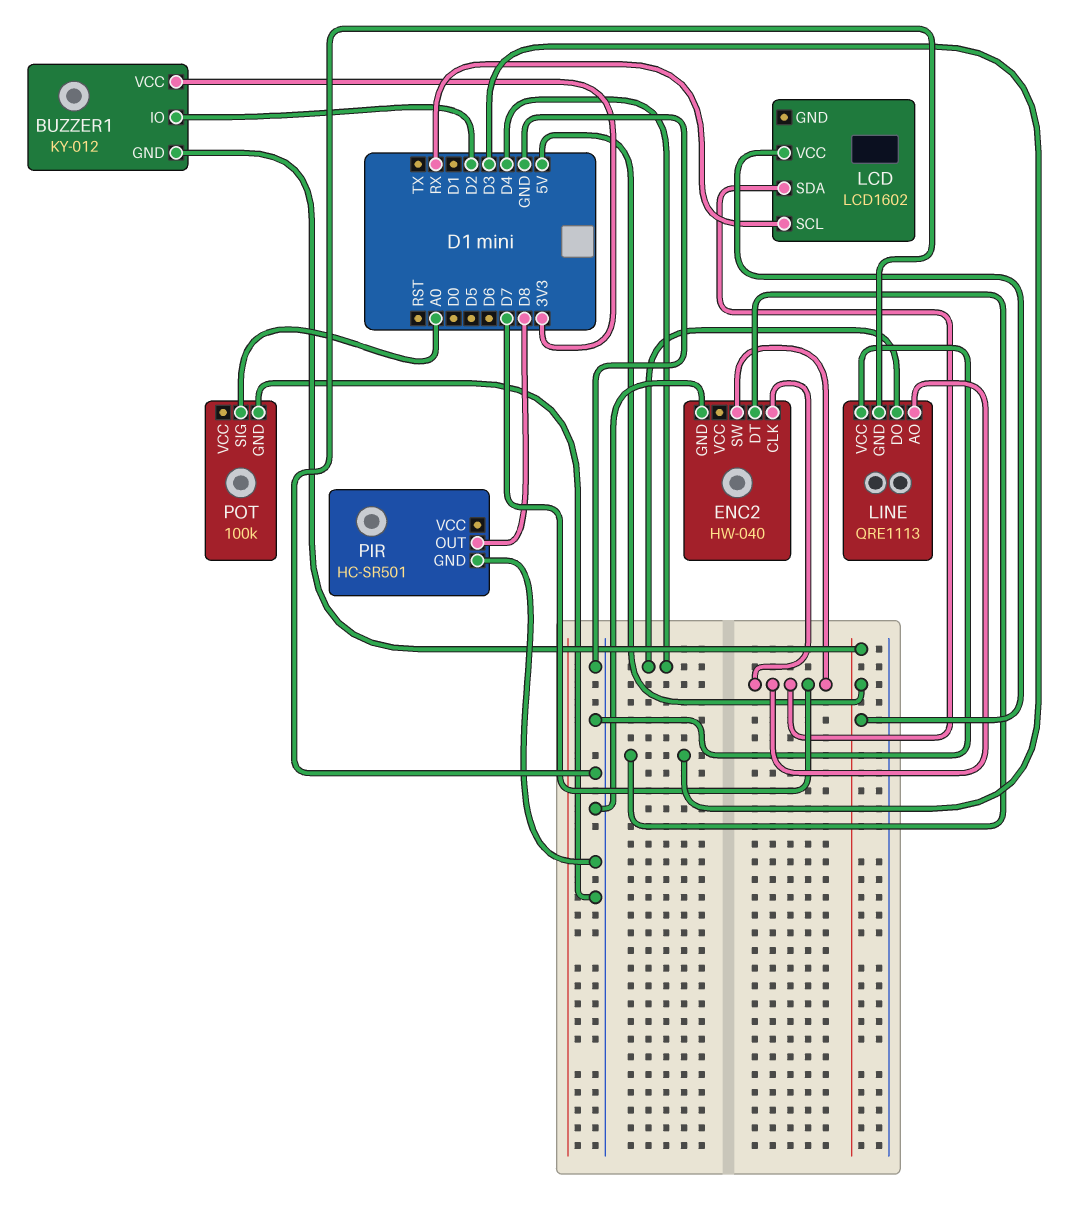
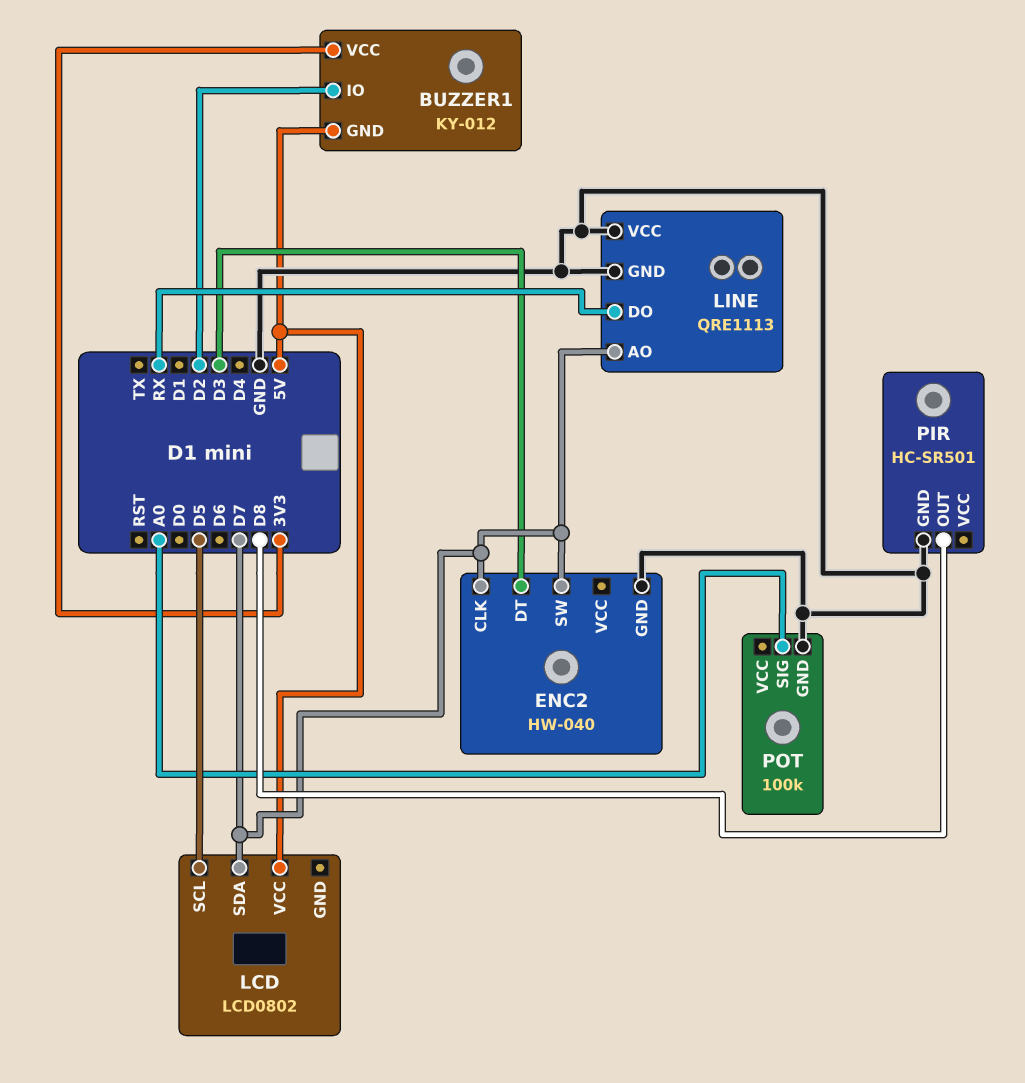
LCD: LCD1602 -> LCD0802
LCD pin SCL: RX -> D5
LINE pin DO: D4 -> RX

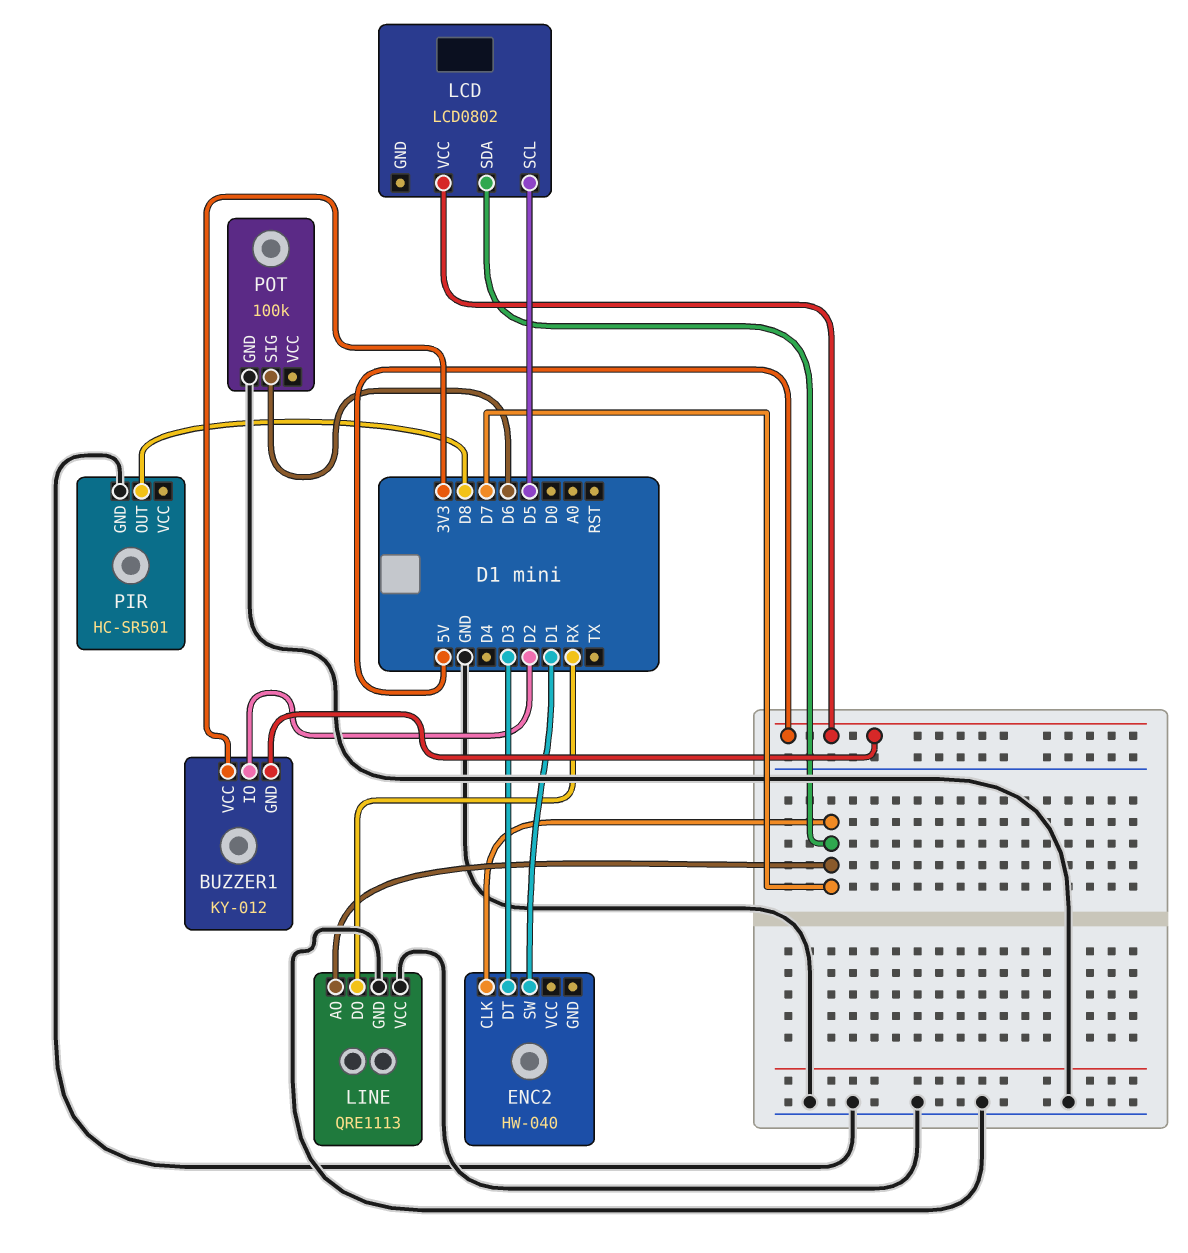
ENC2 pin GND: GND -> none
ENC2 pin SW: D7 -> D1
POT pin SIG: A0 -> D6

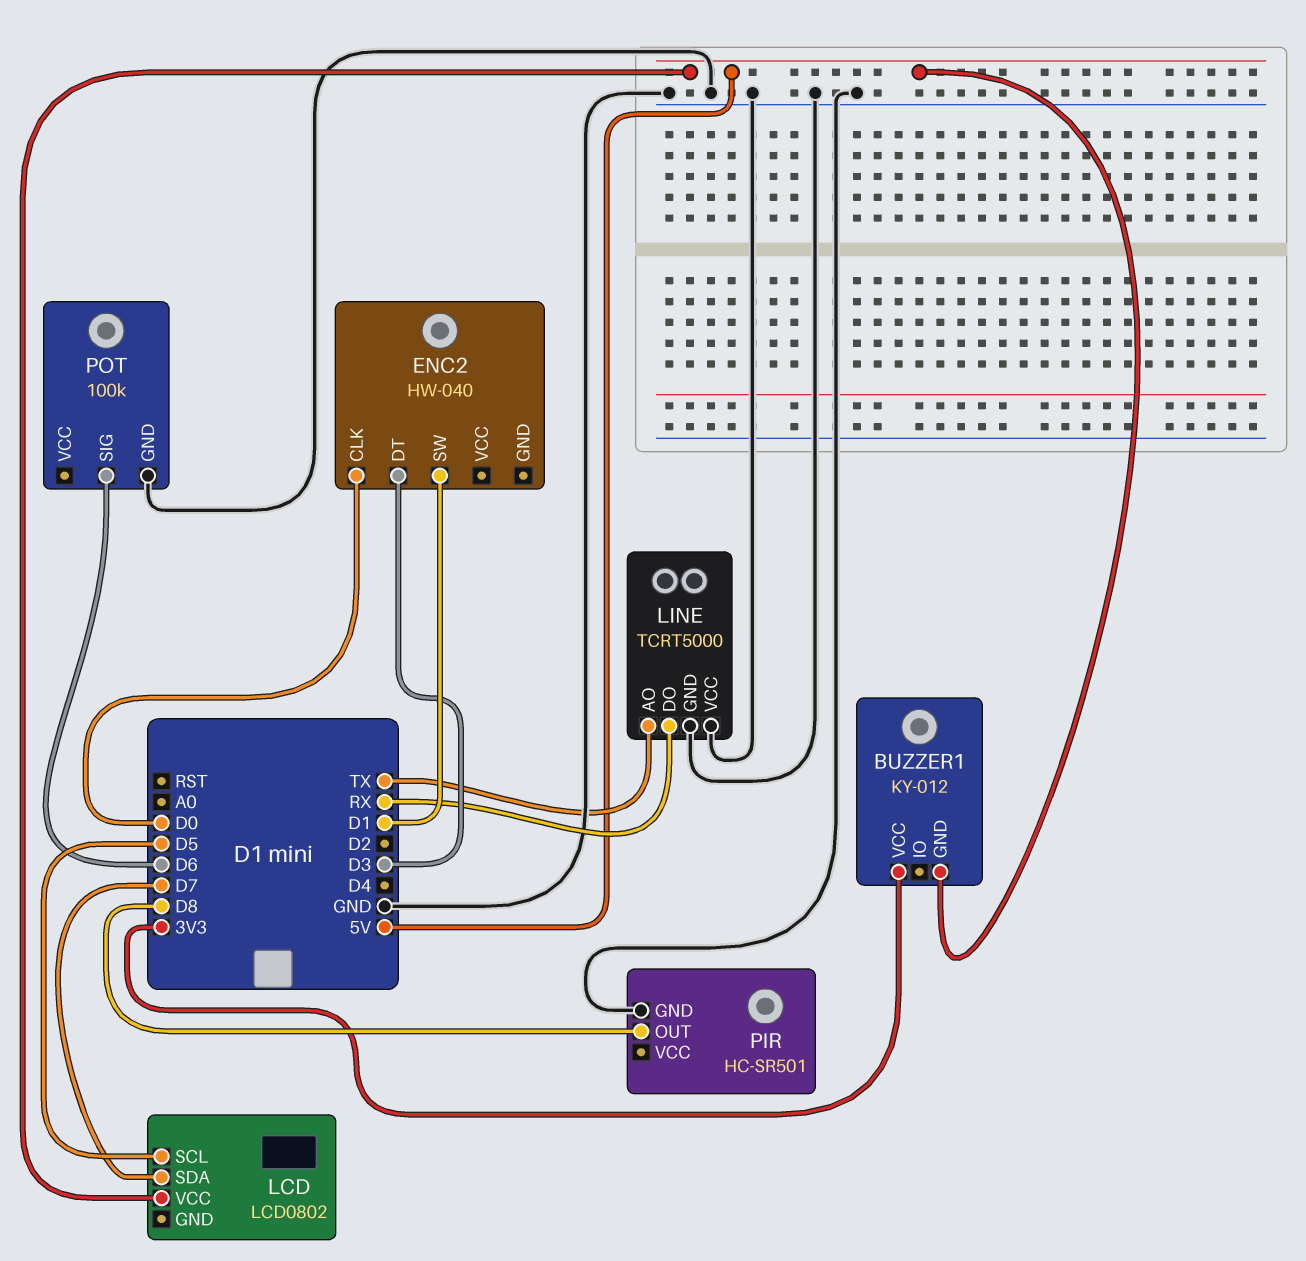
BUZZER1 pin IO: D2 -> none
ENC2 pin CLK: D7 -> D0
LINE: QRE1113 -> TCRT5000
LINE pin AO: D7 -> TX

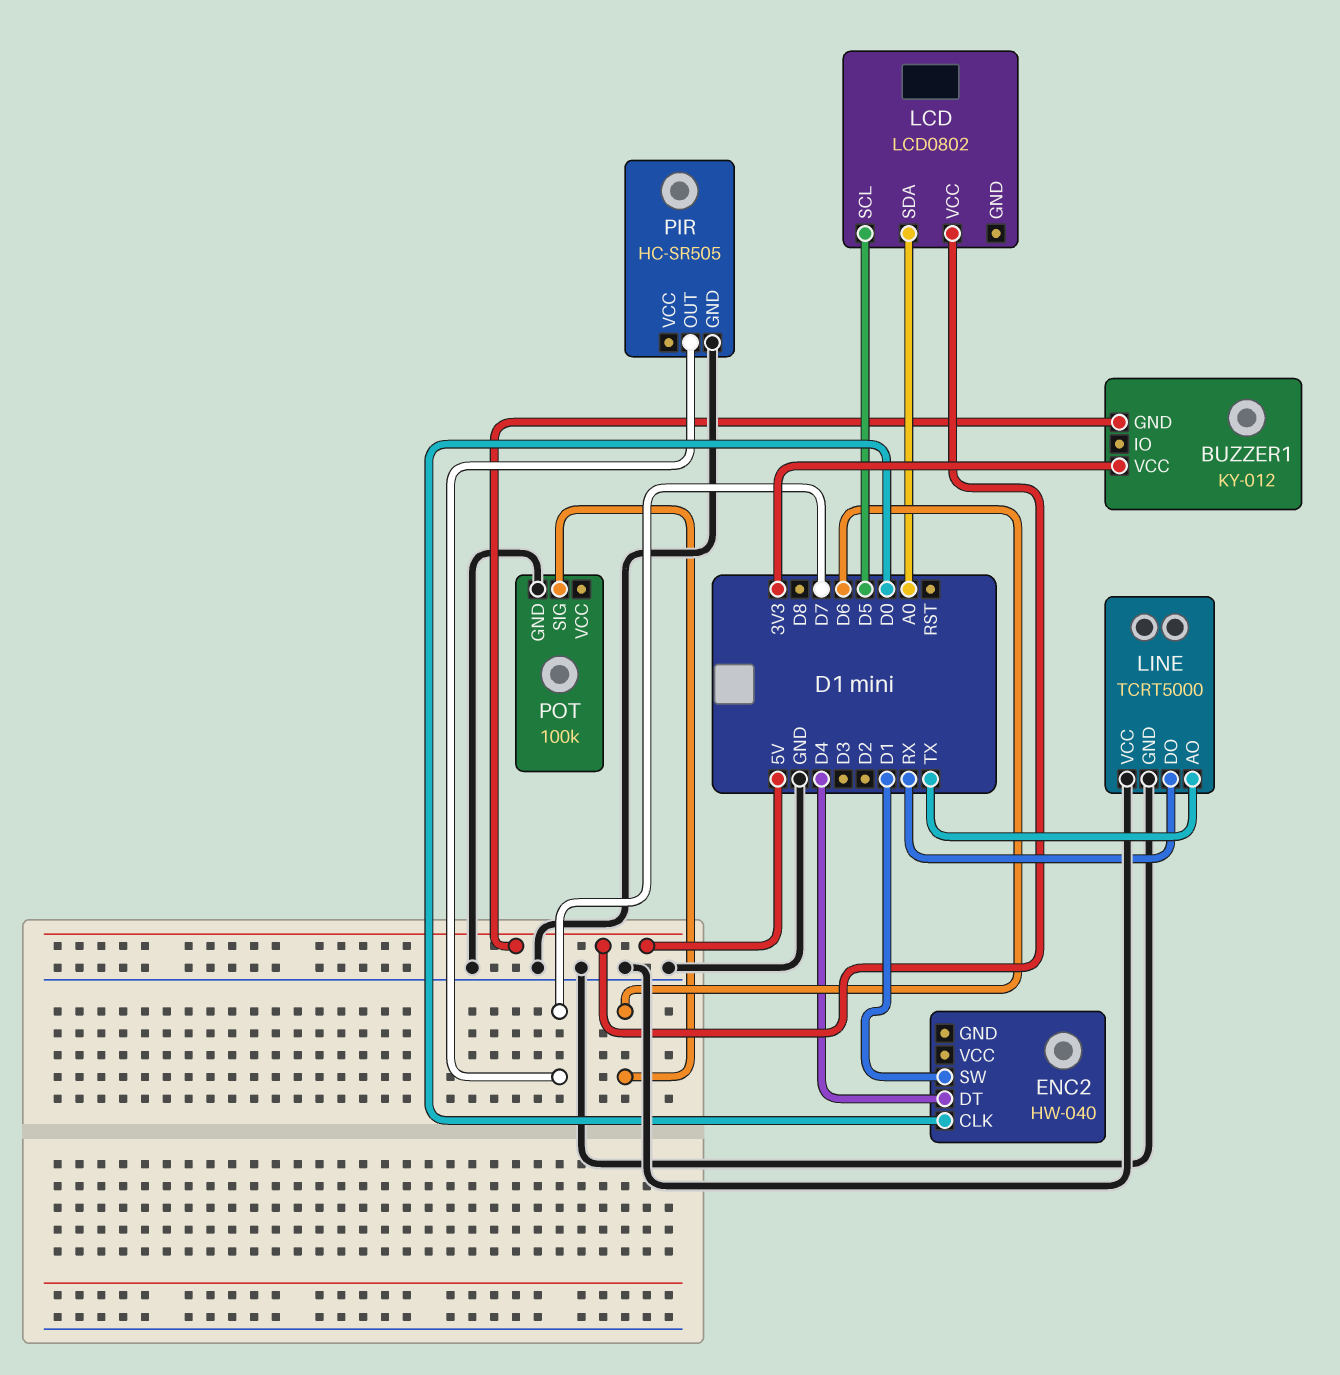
ENC2 pin DT: D3 -> D4
LCD pin SDA: D7 -> A0
PIR: HC-SR501 -> HC-SR505
PIR pin OUT: D8 -> D7

